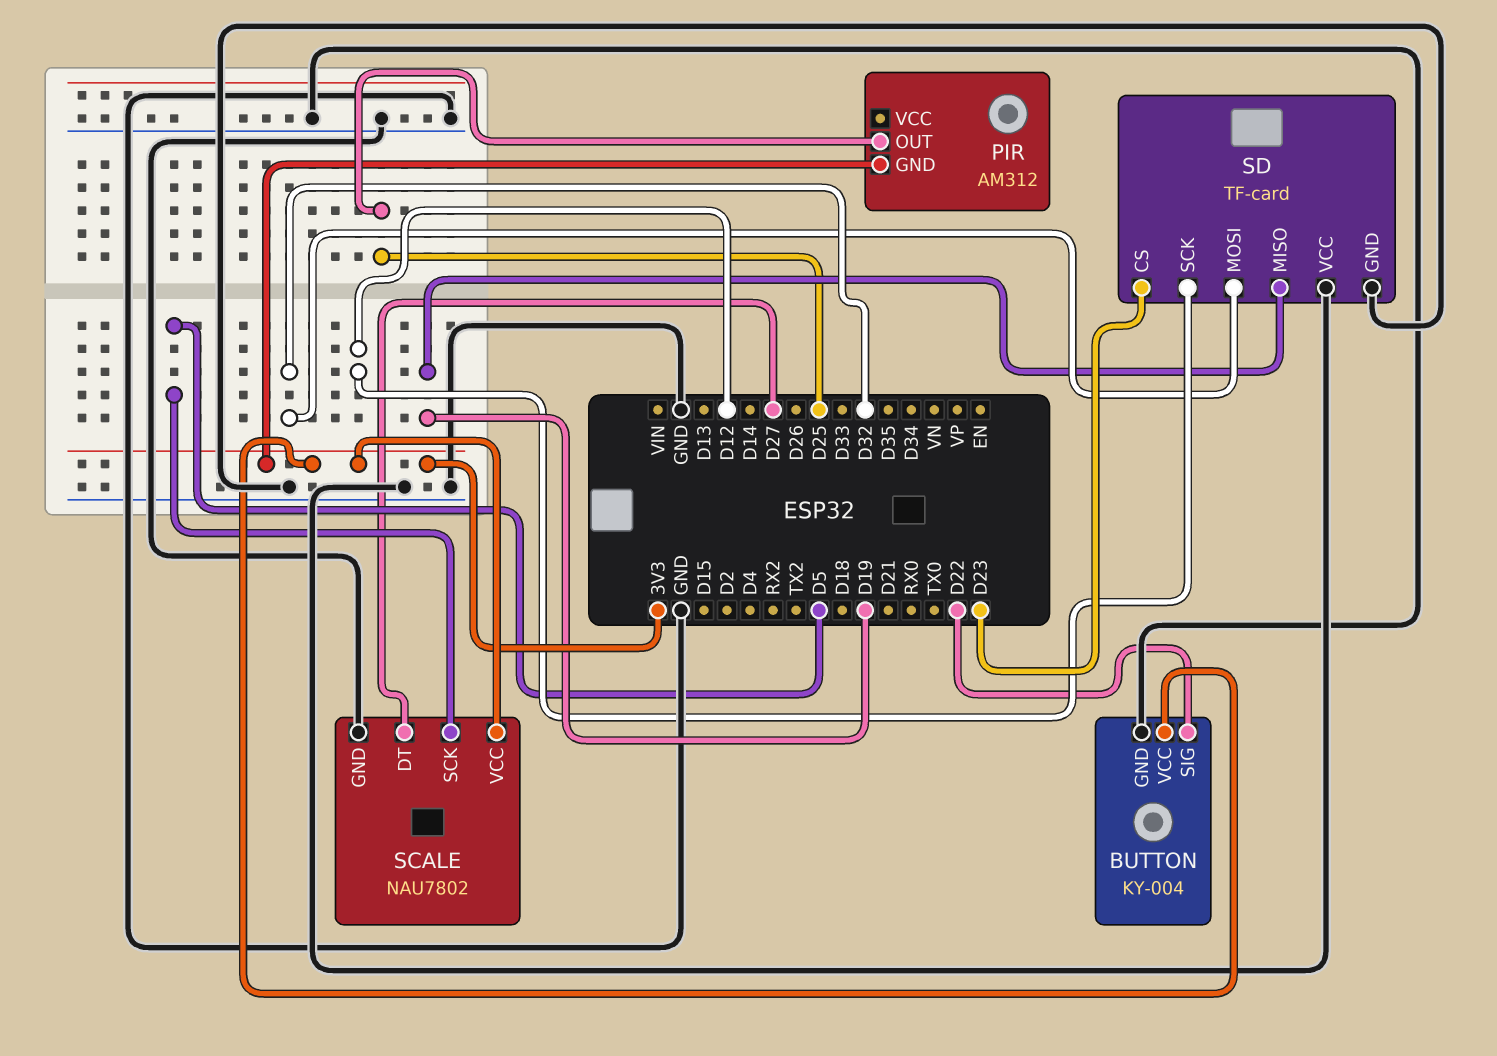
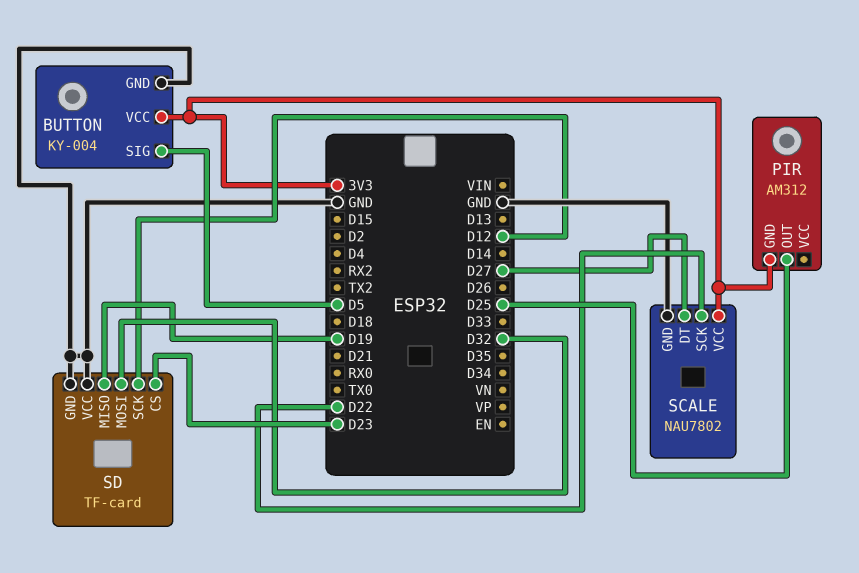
BUTTON pin SIG: D22 -> D5
SCALE pin SCK: D5 -> D22

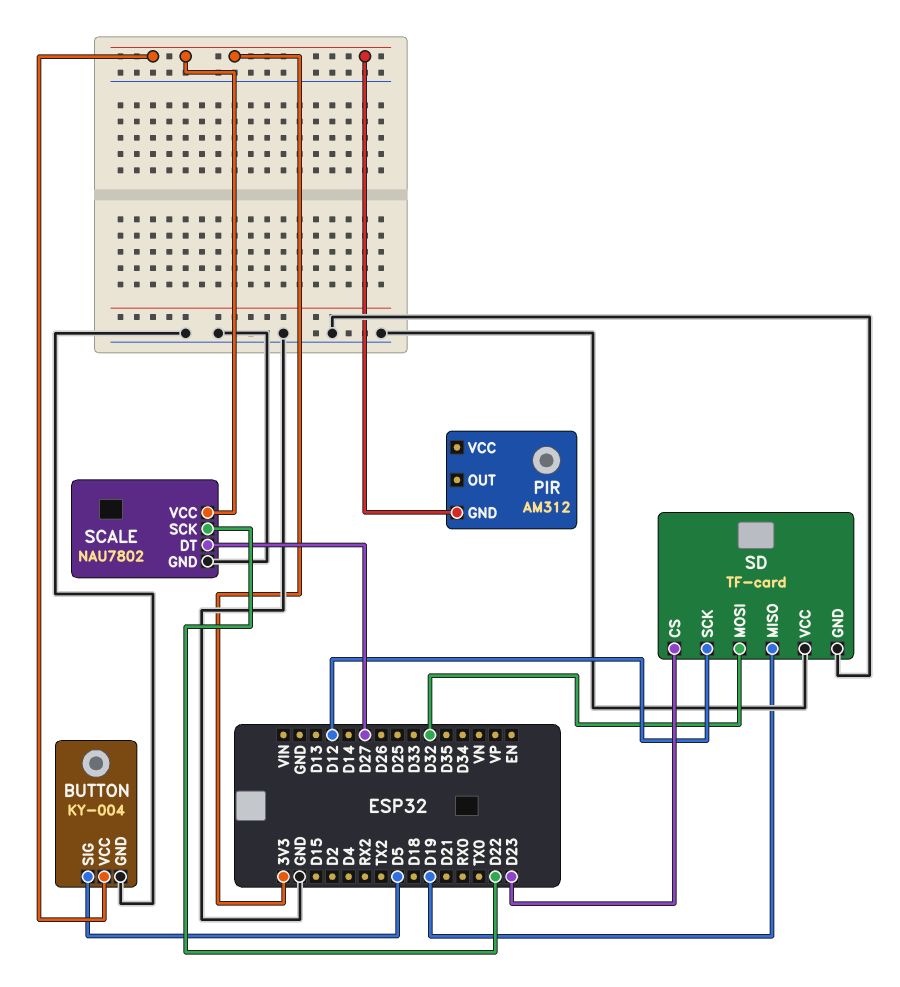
PIR pin OUT: D25 -> none

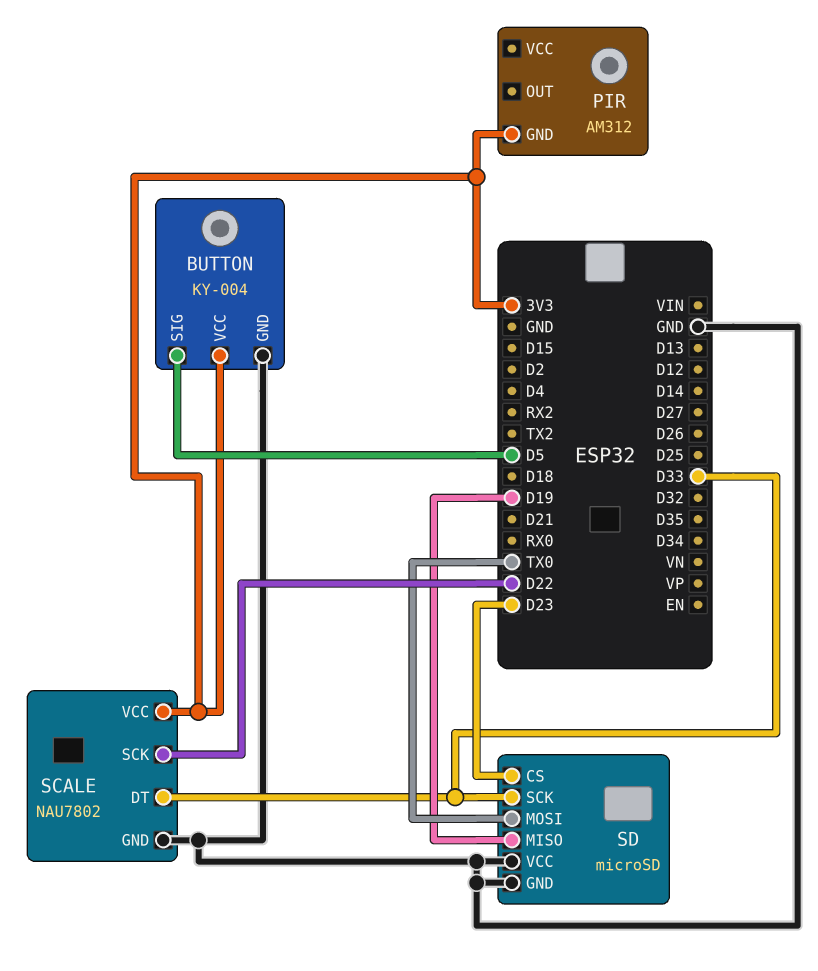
SCALE pin DT: D27 -> D33
SD: TF-card -> microSD
SD pin MOSI: D32 -> TX0
SD pin SCK: D12 -> D33

